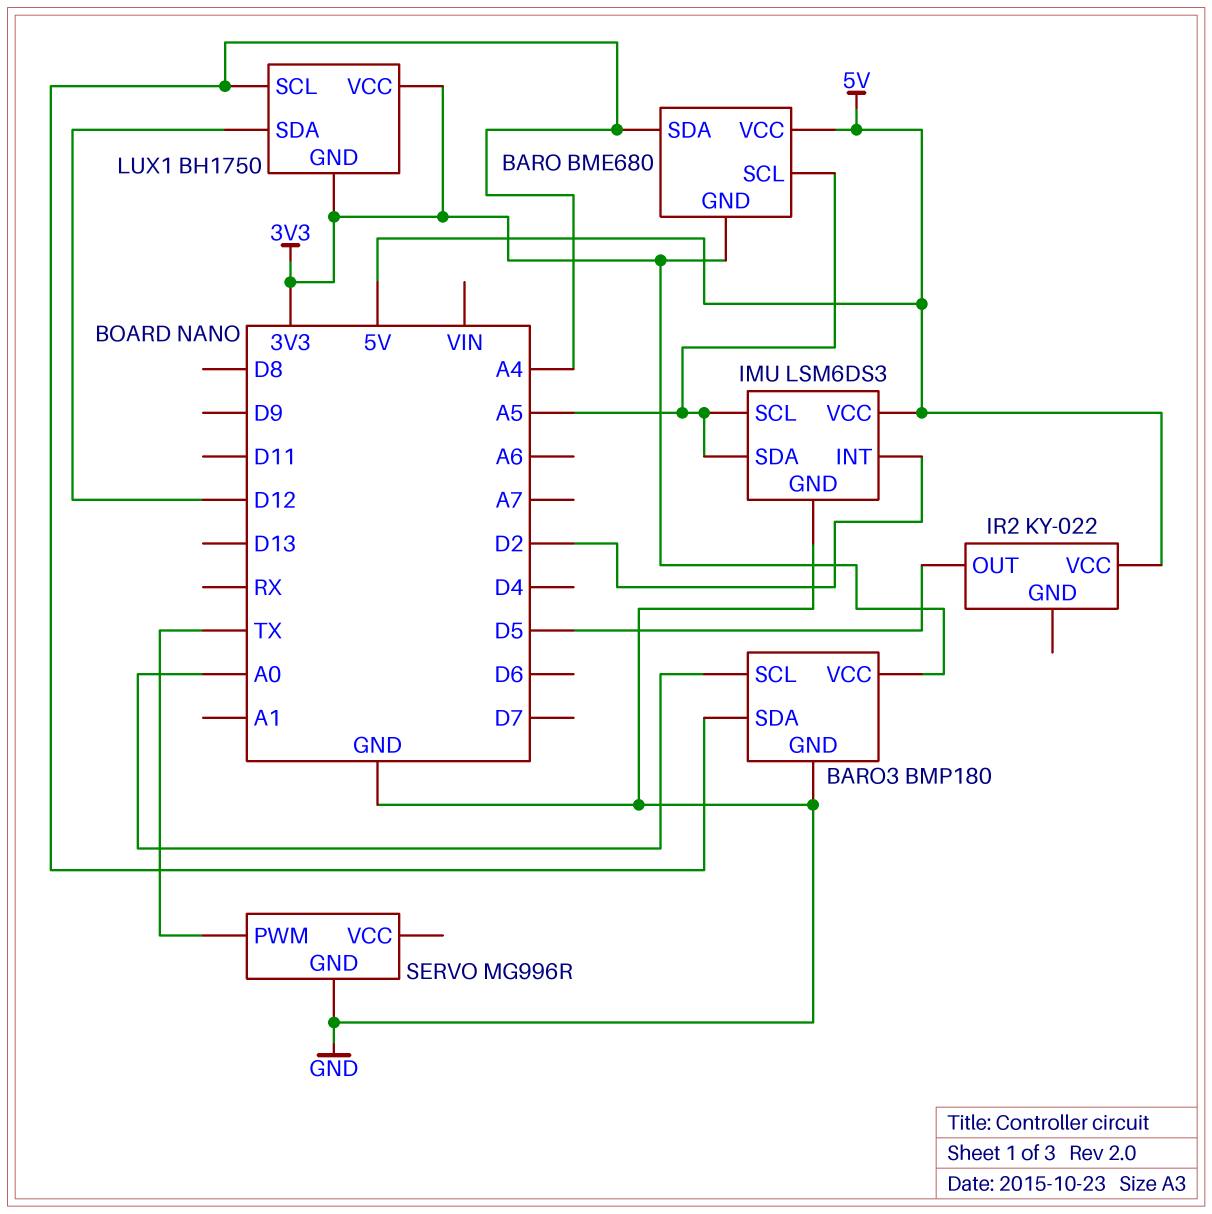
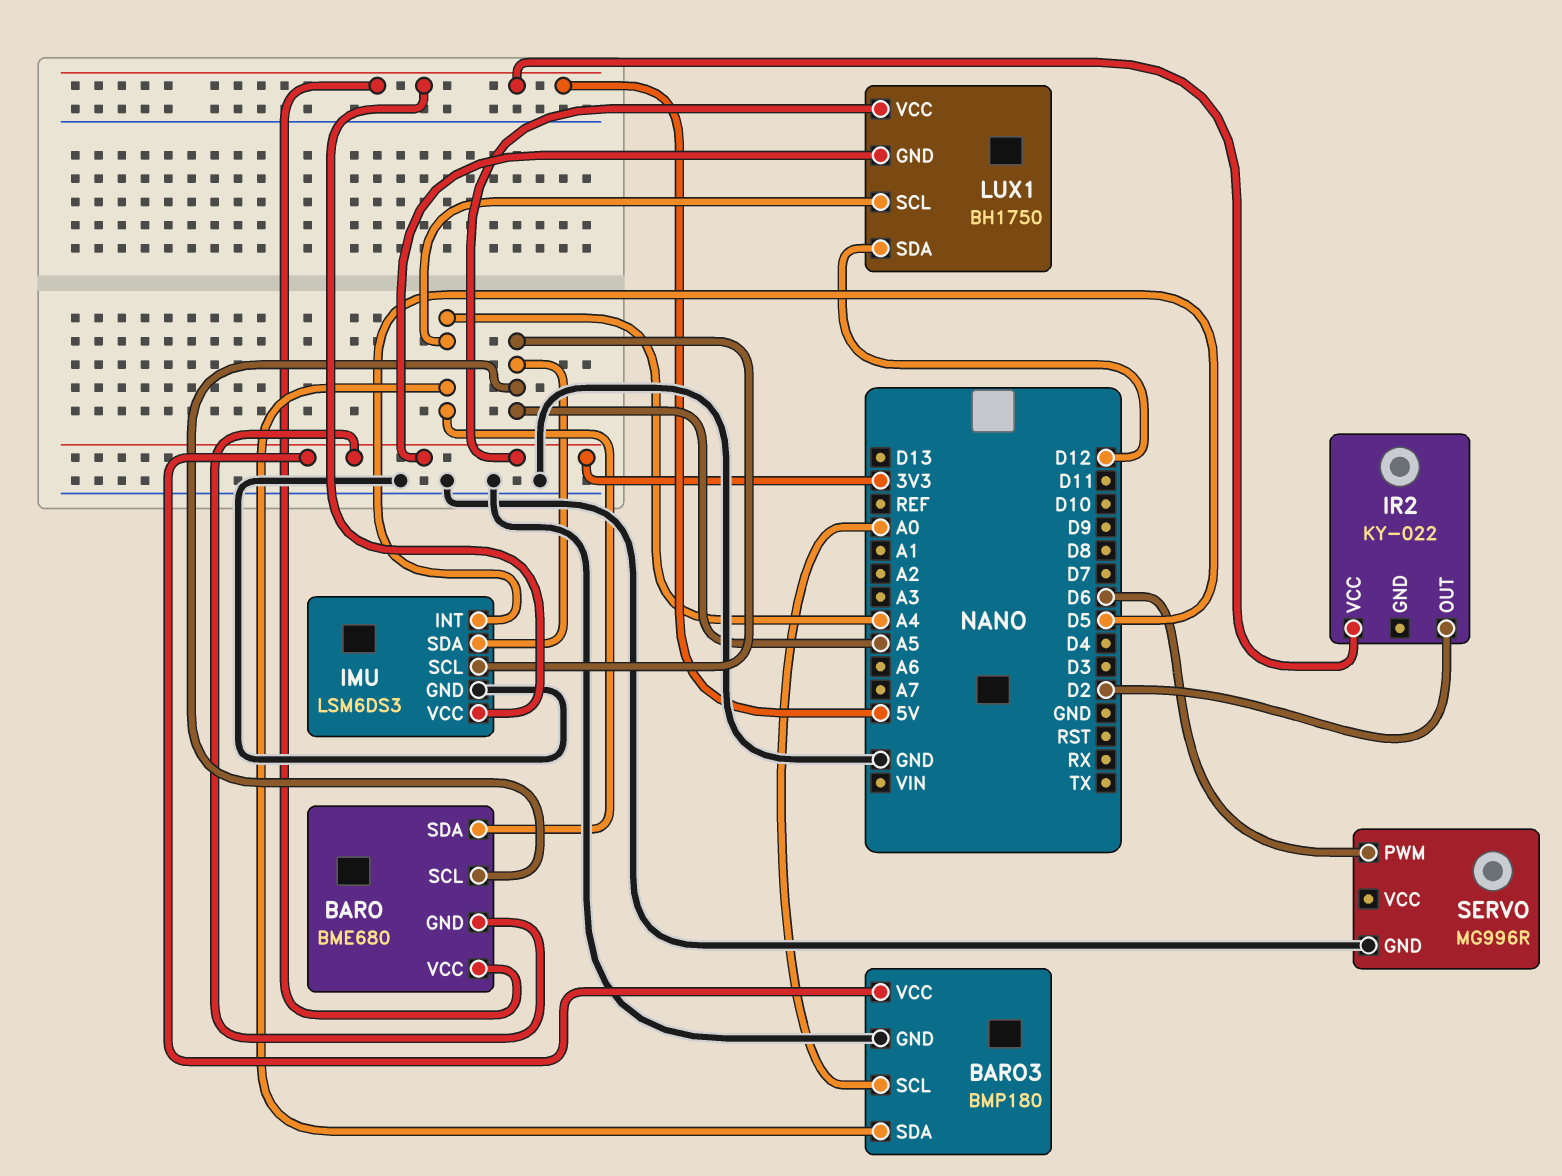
IMU pin INT: D2 -> D5
IR2 pin OUT: D5 -> D2
SERVO pin PWM: TX -> D6

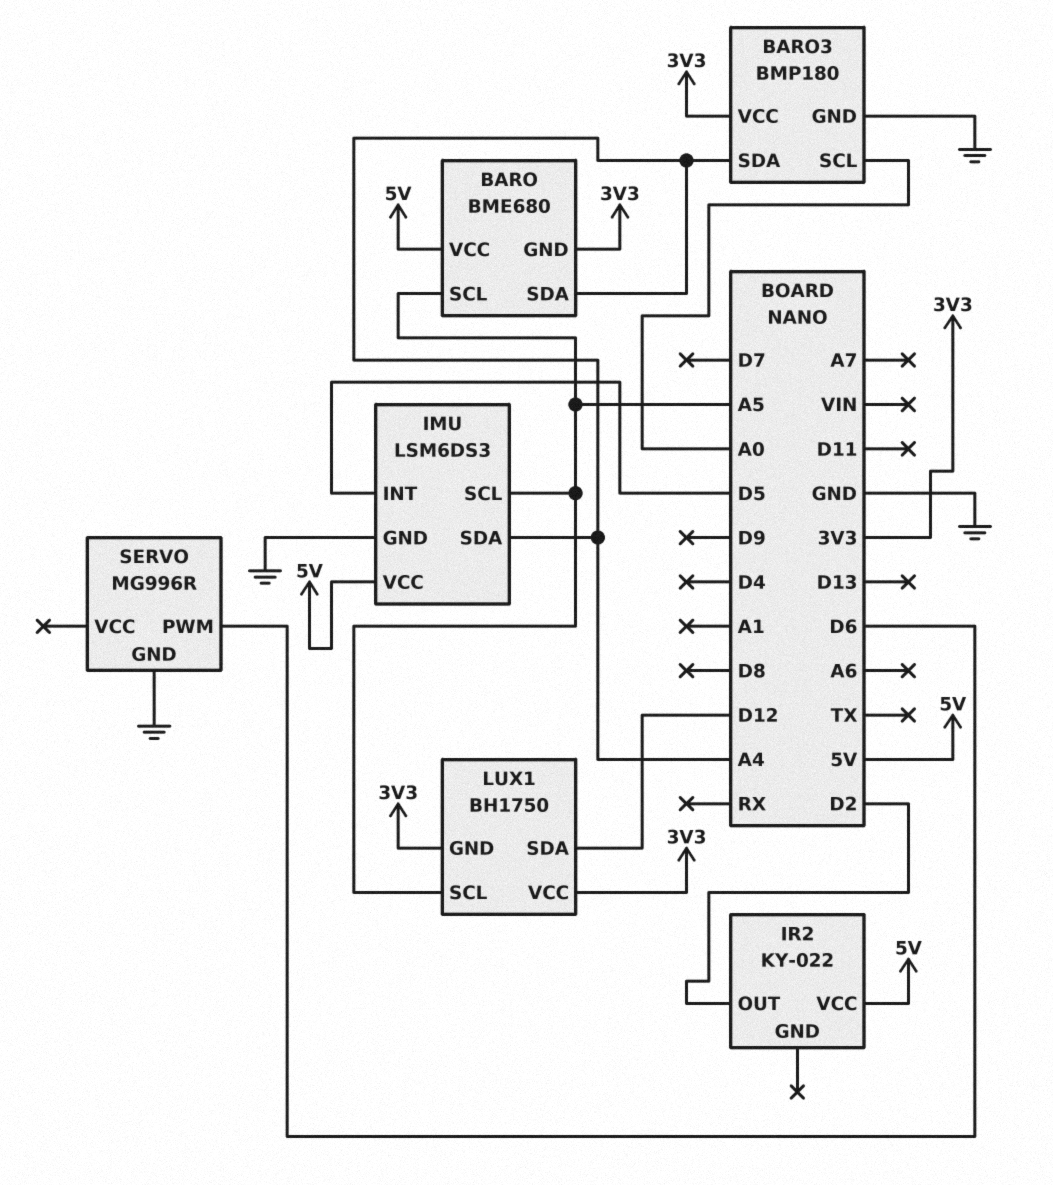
IMU pin SDA: A5 -> A4
LUX1 pin SCL: A4 -> A5

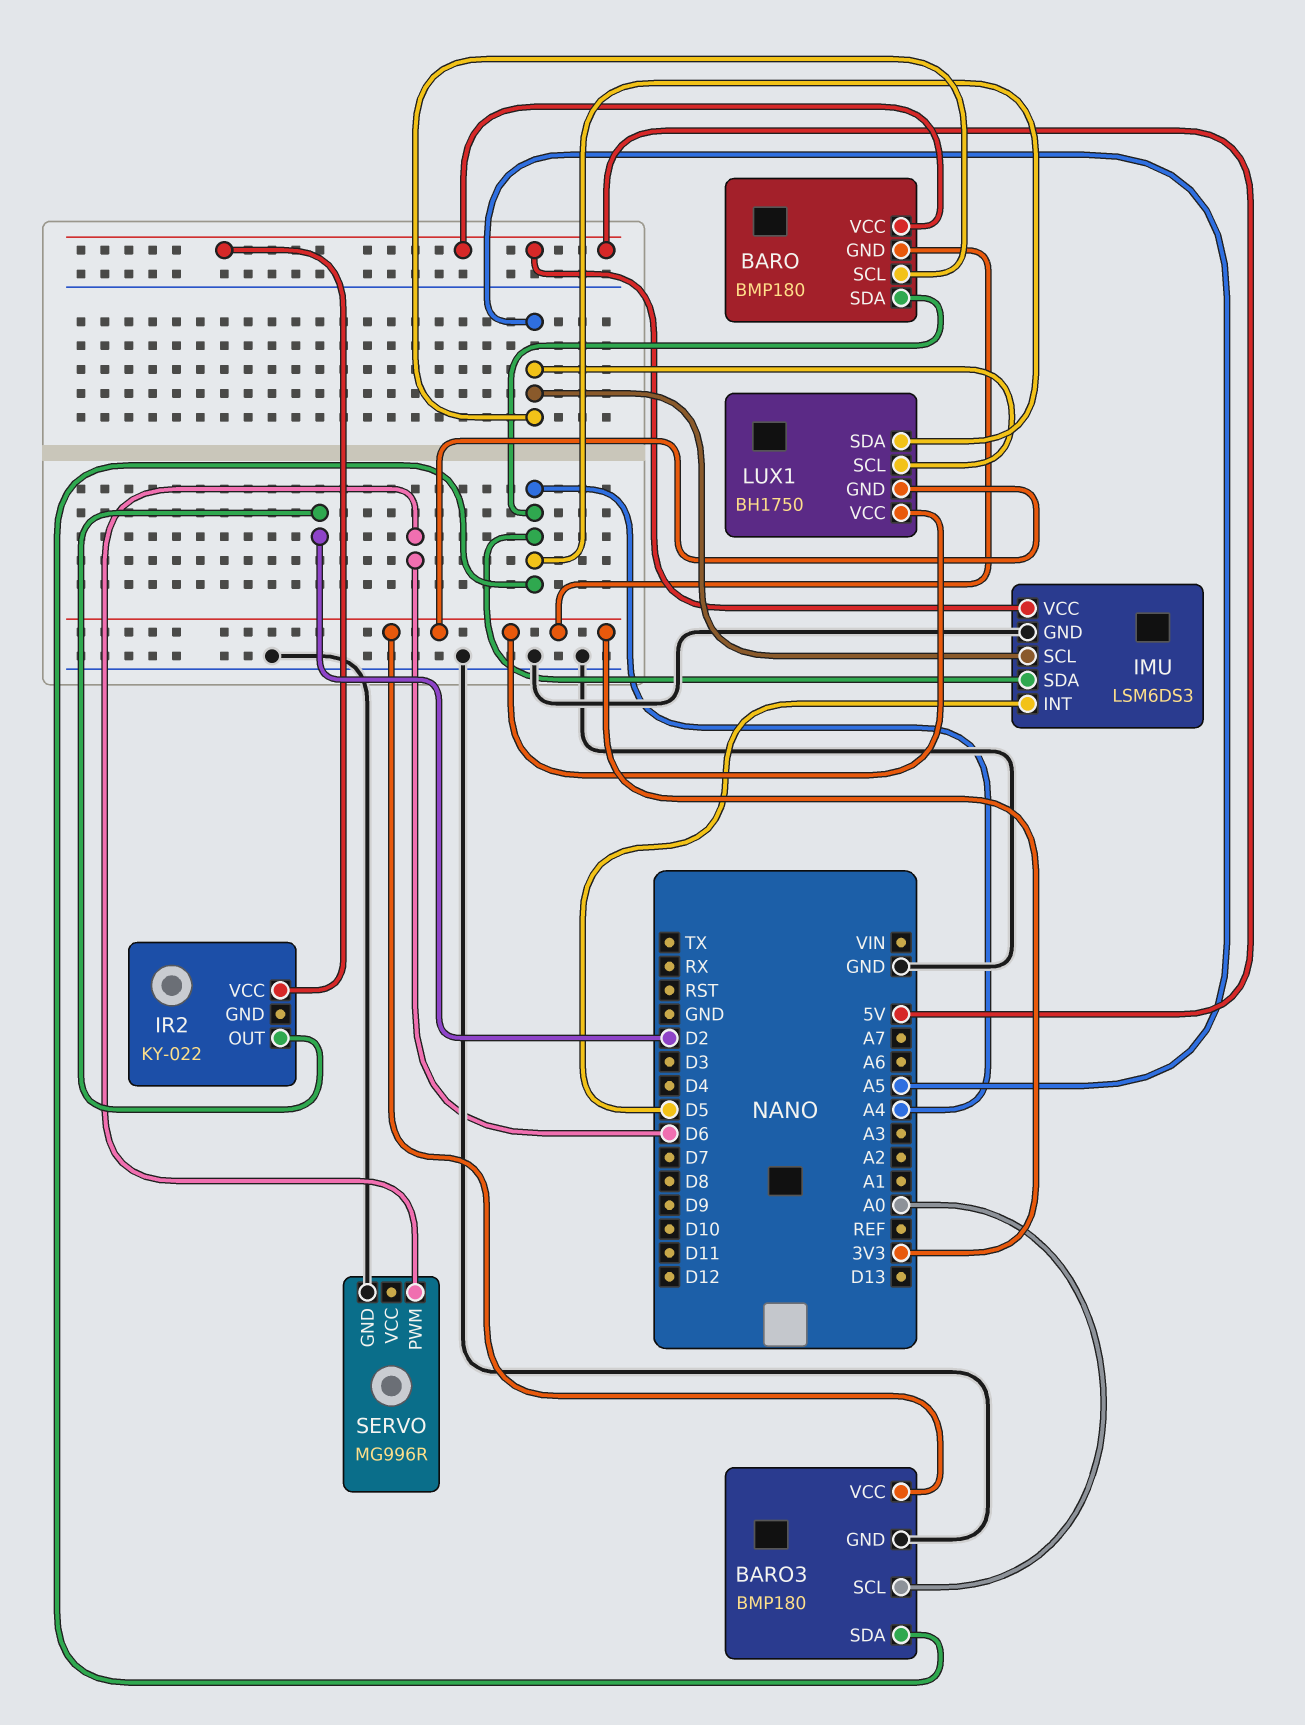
BARO: BME680 -> BMP180
LUX1 pin SDA: D12 -> A4

